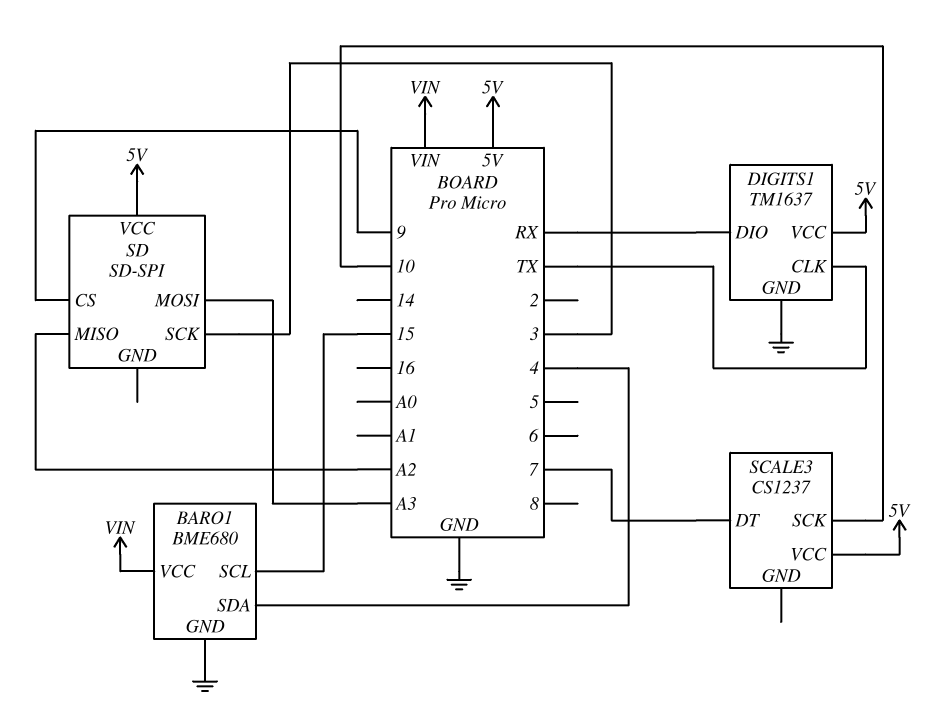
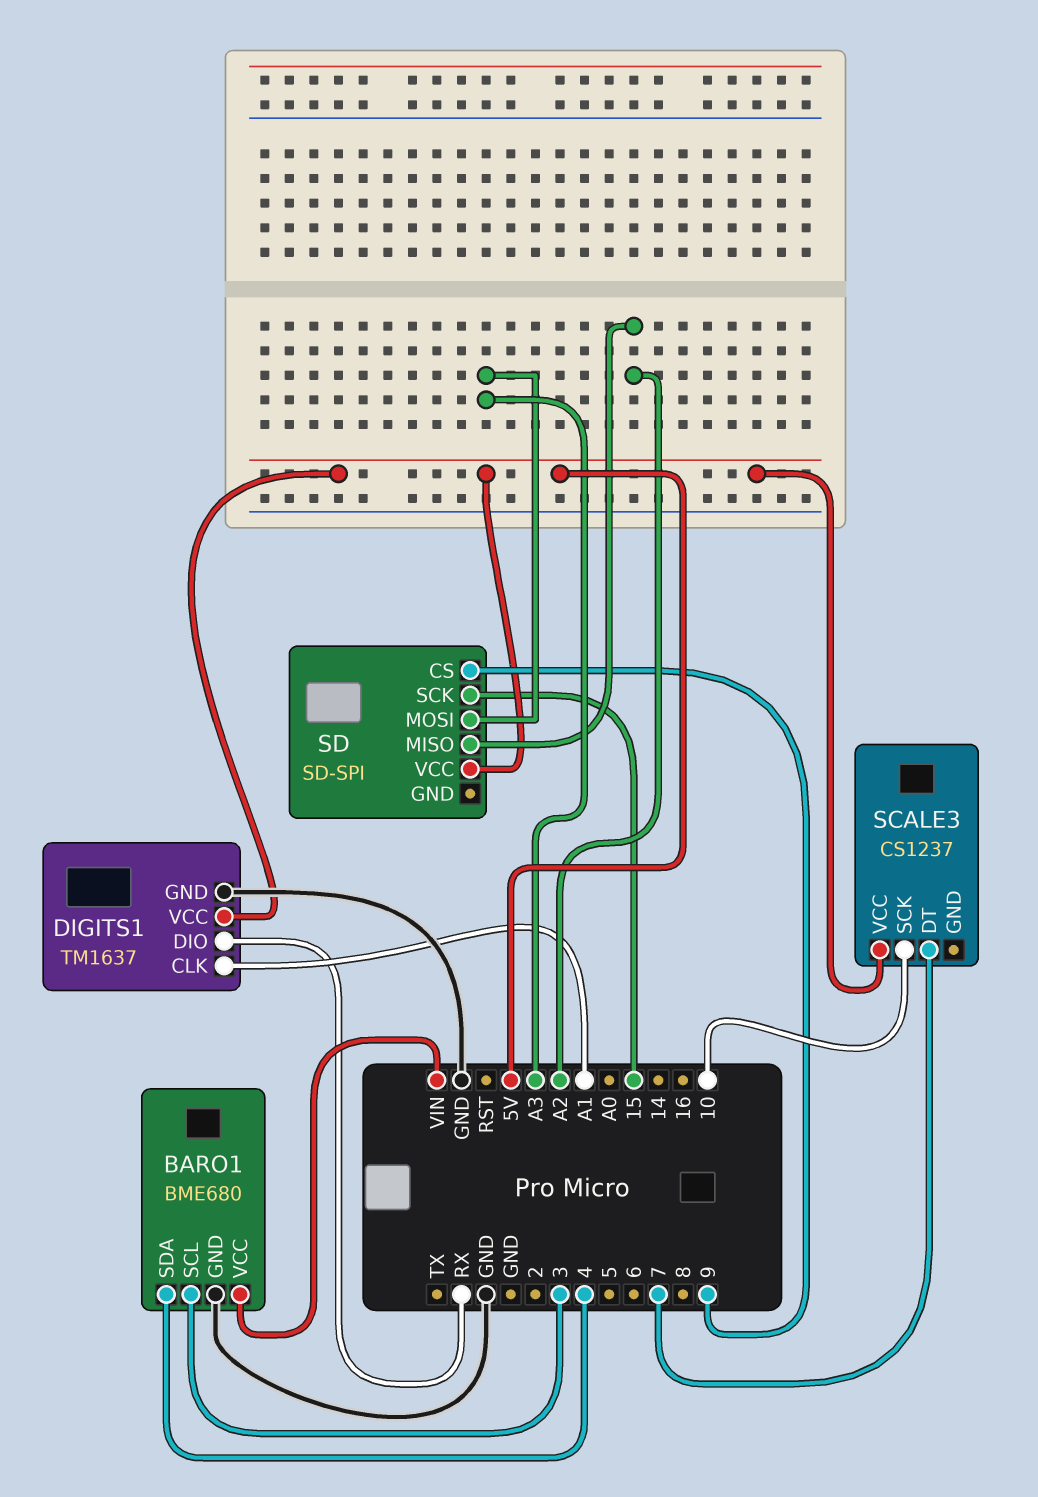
BARO1 pin SCL: 15 -> 3
DIGITS1 pin CLK: TX -> A1
SD pin SCK: 3 -> 15

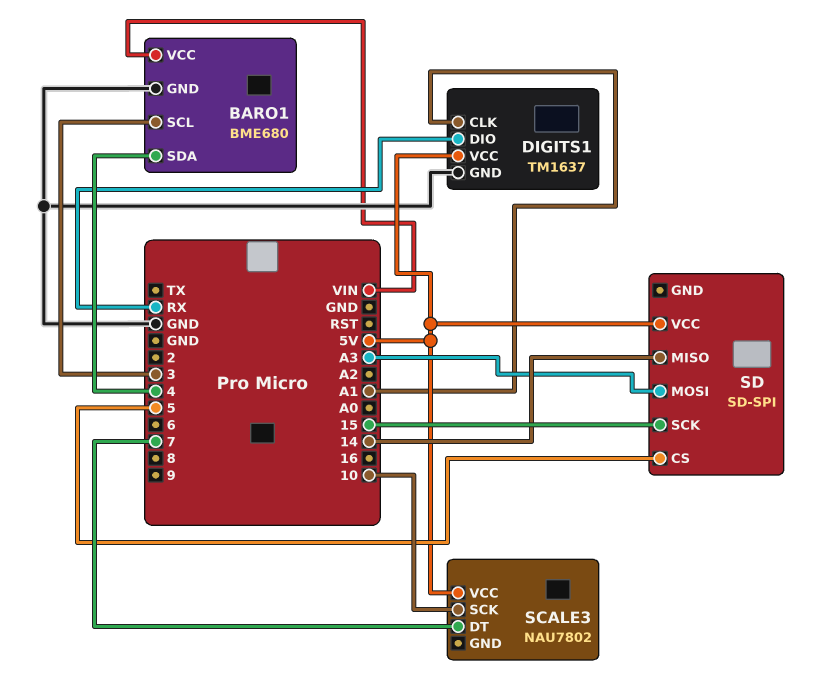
SCALE3: CS1237 -> NAU7802
SD pin CS: 9 -> 5
SD pin MISO: A2 -> 14

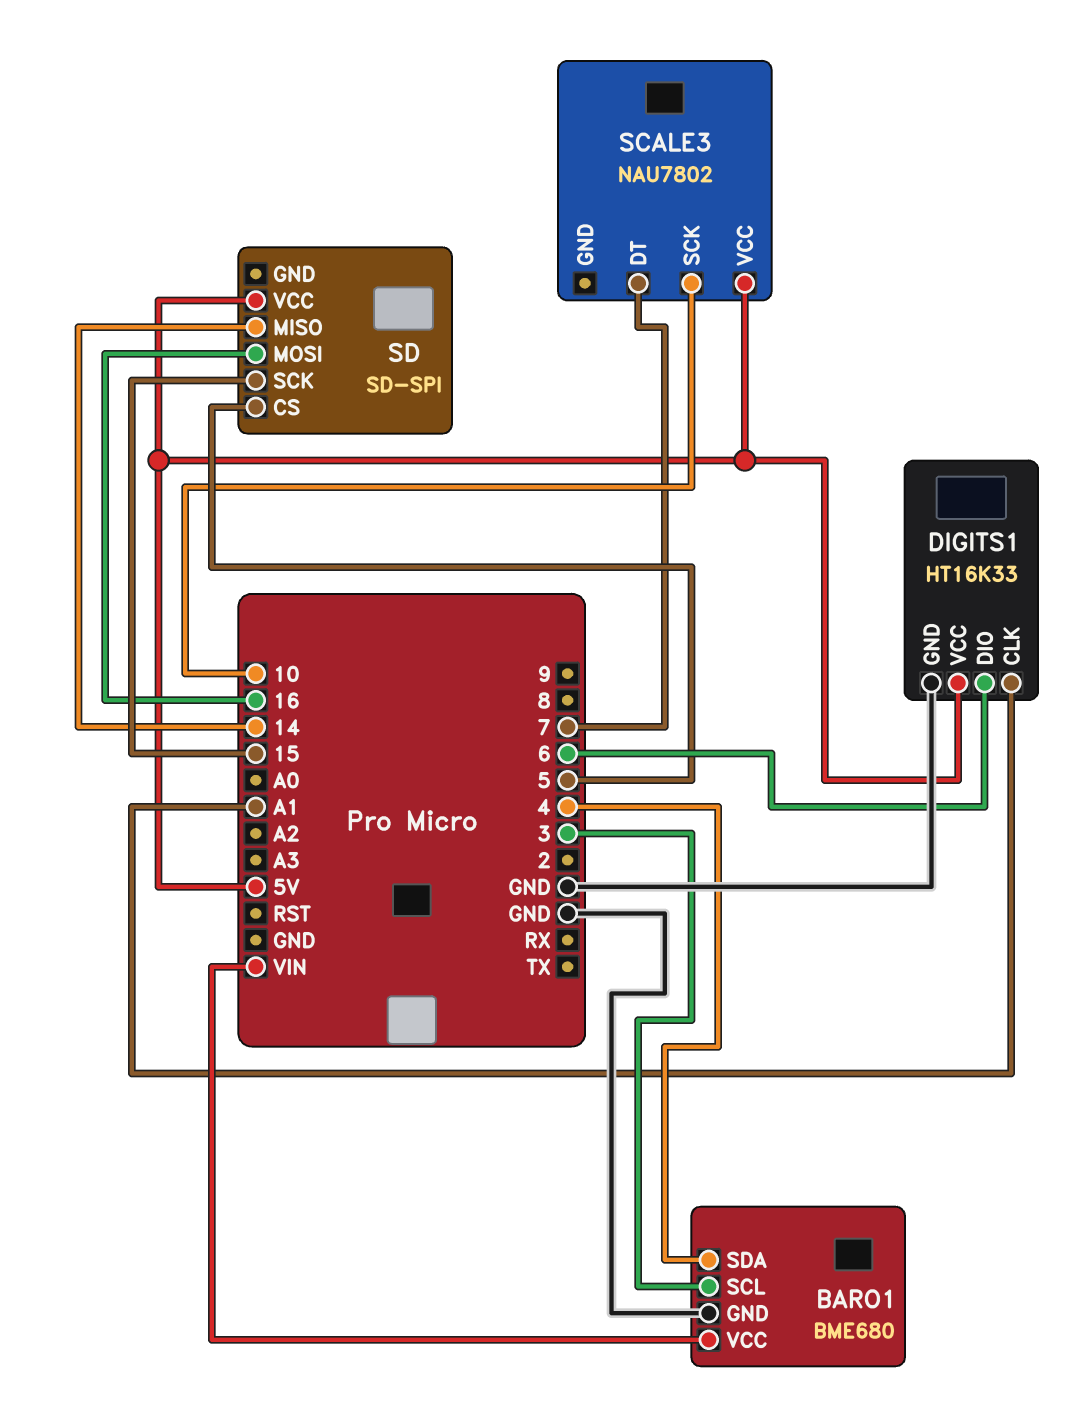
DIGITS1: TM1637 -> HT16K33
DIGITS1 pin DIO: RX -> 6
SD pin MOSI: A3 -> 16

